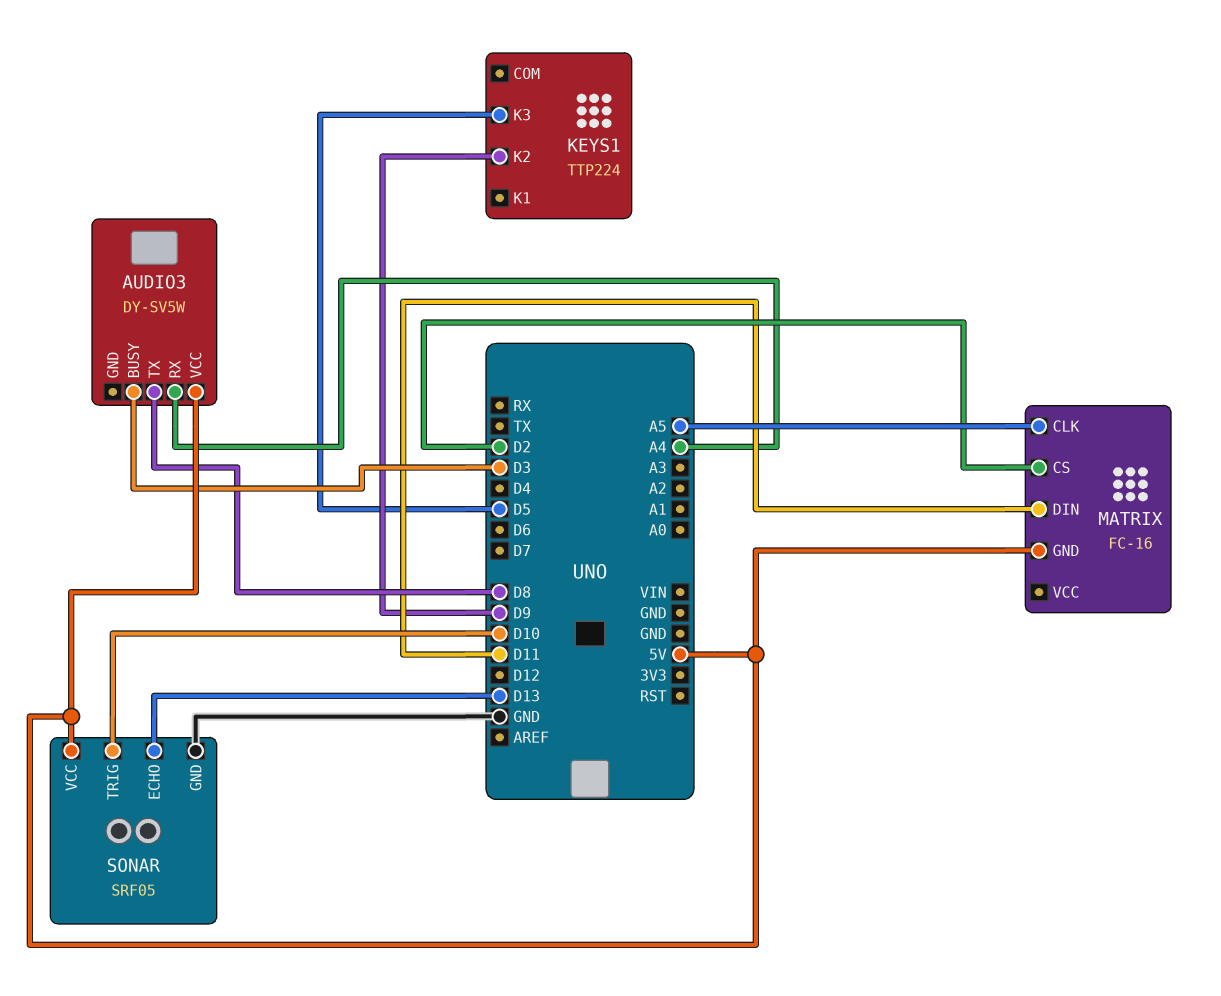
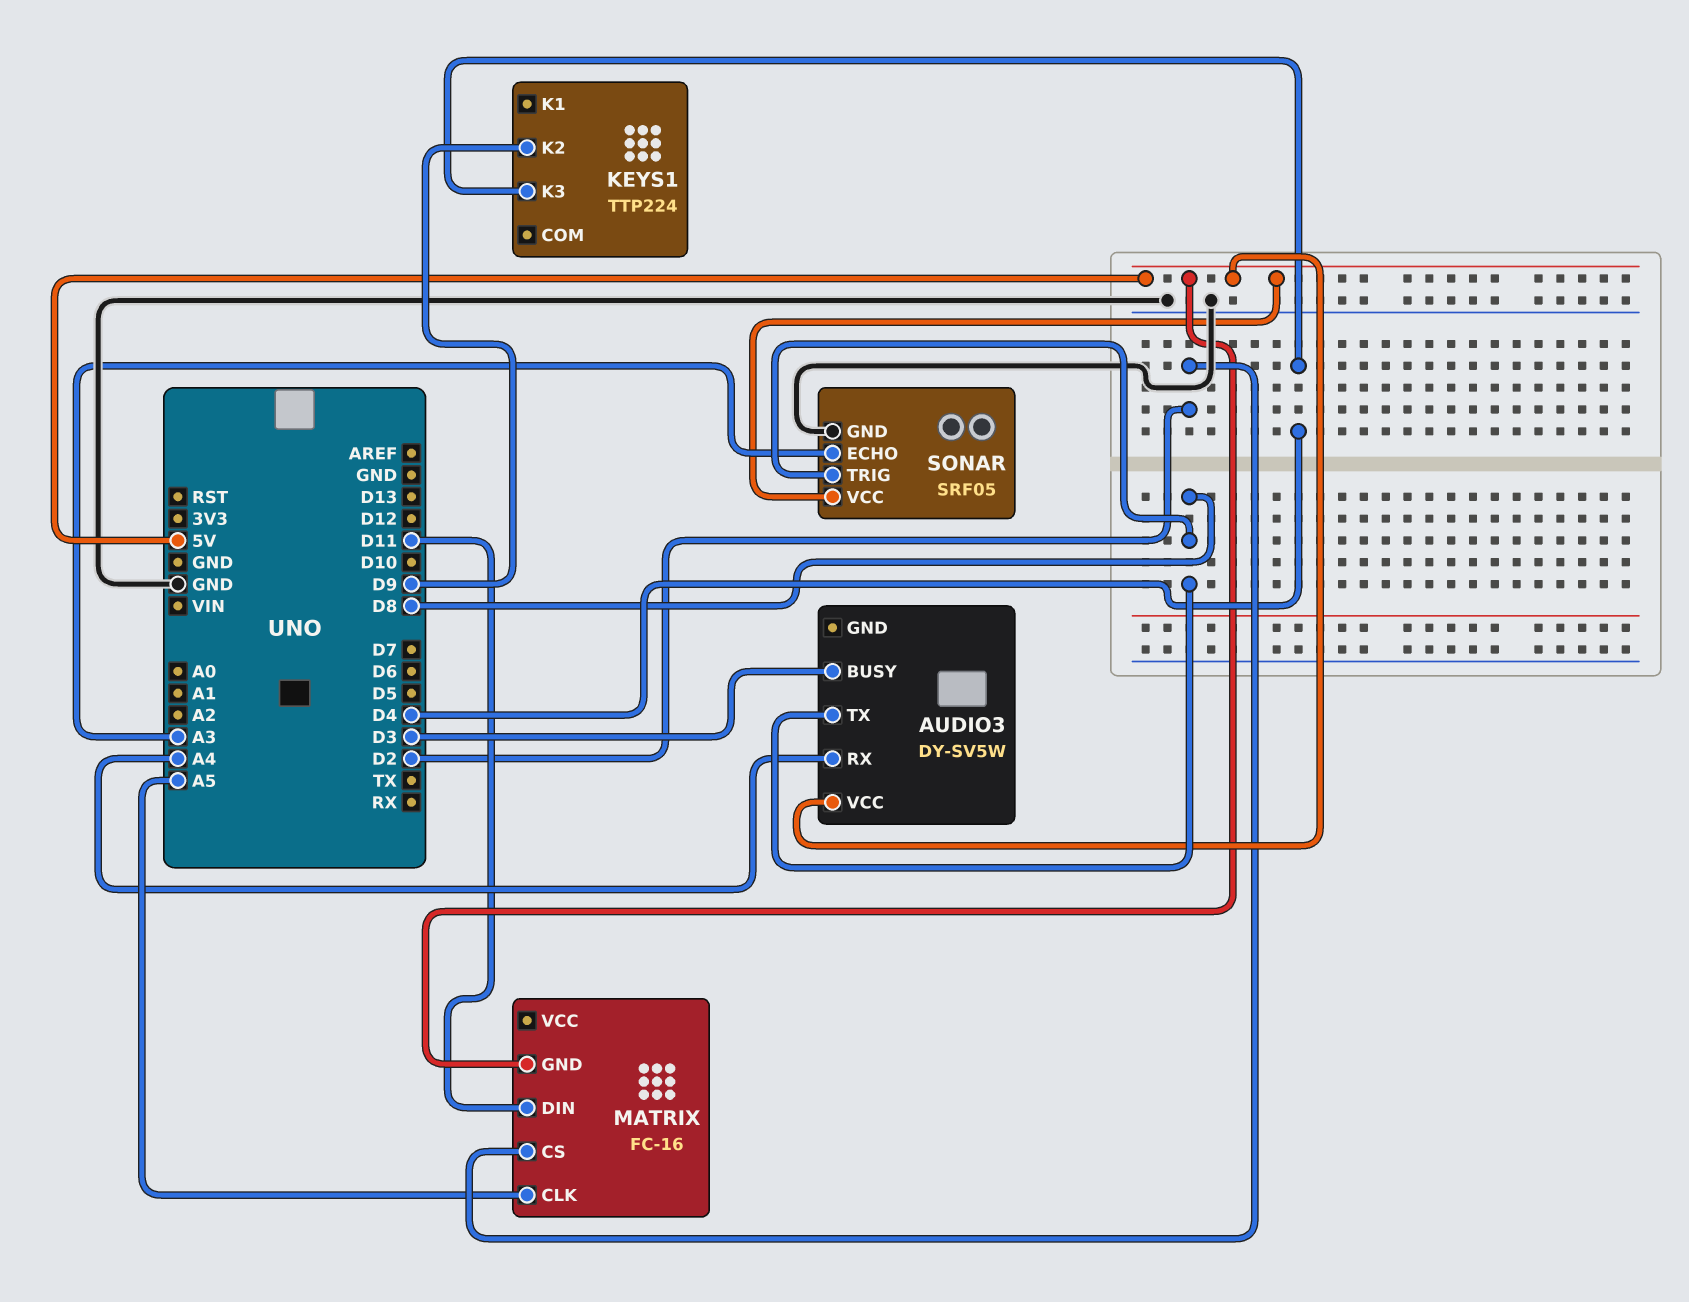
KEYS1 pin K3: D5 -> D4
SONAR pin ECHO: D13 -> A3
SONAR pin TRIG: D10 -> D8

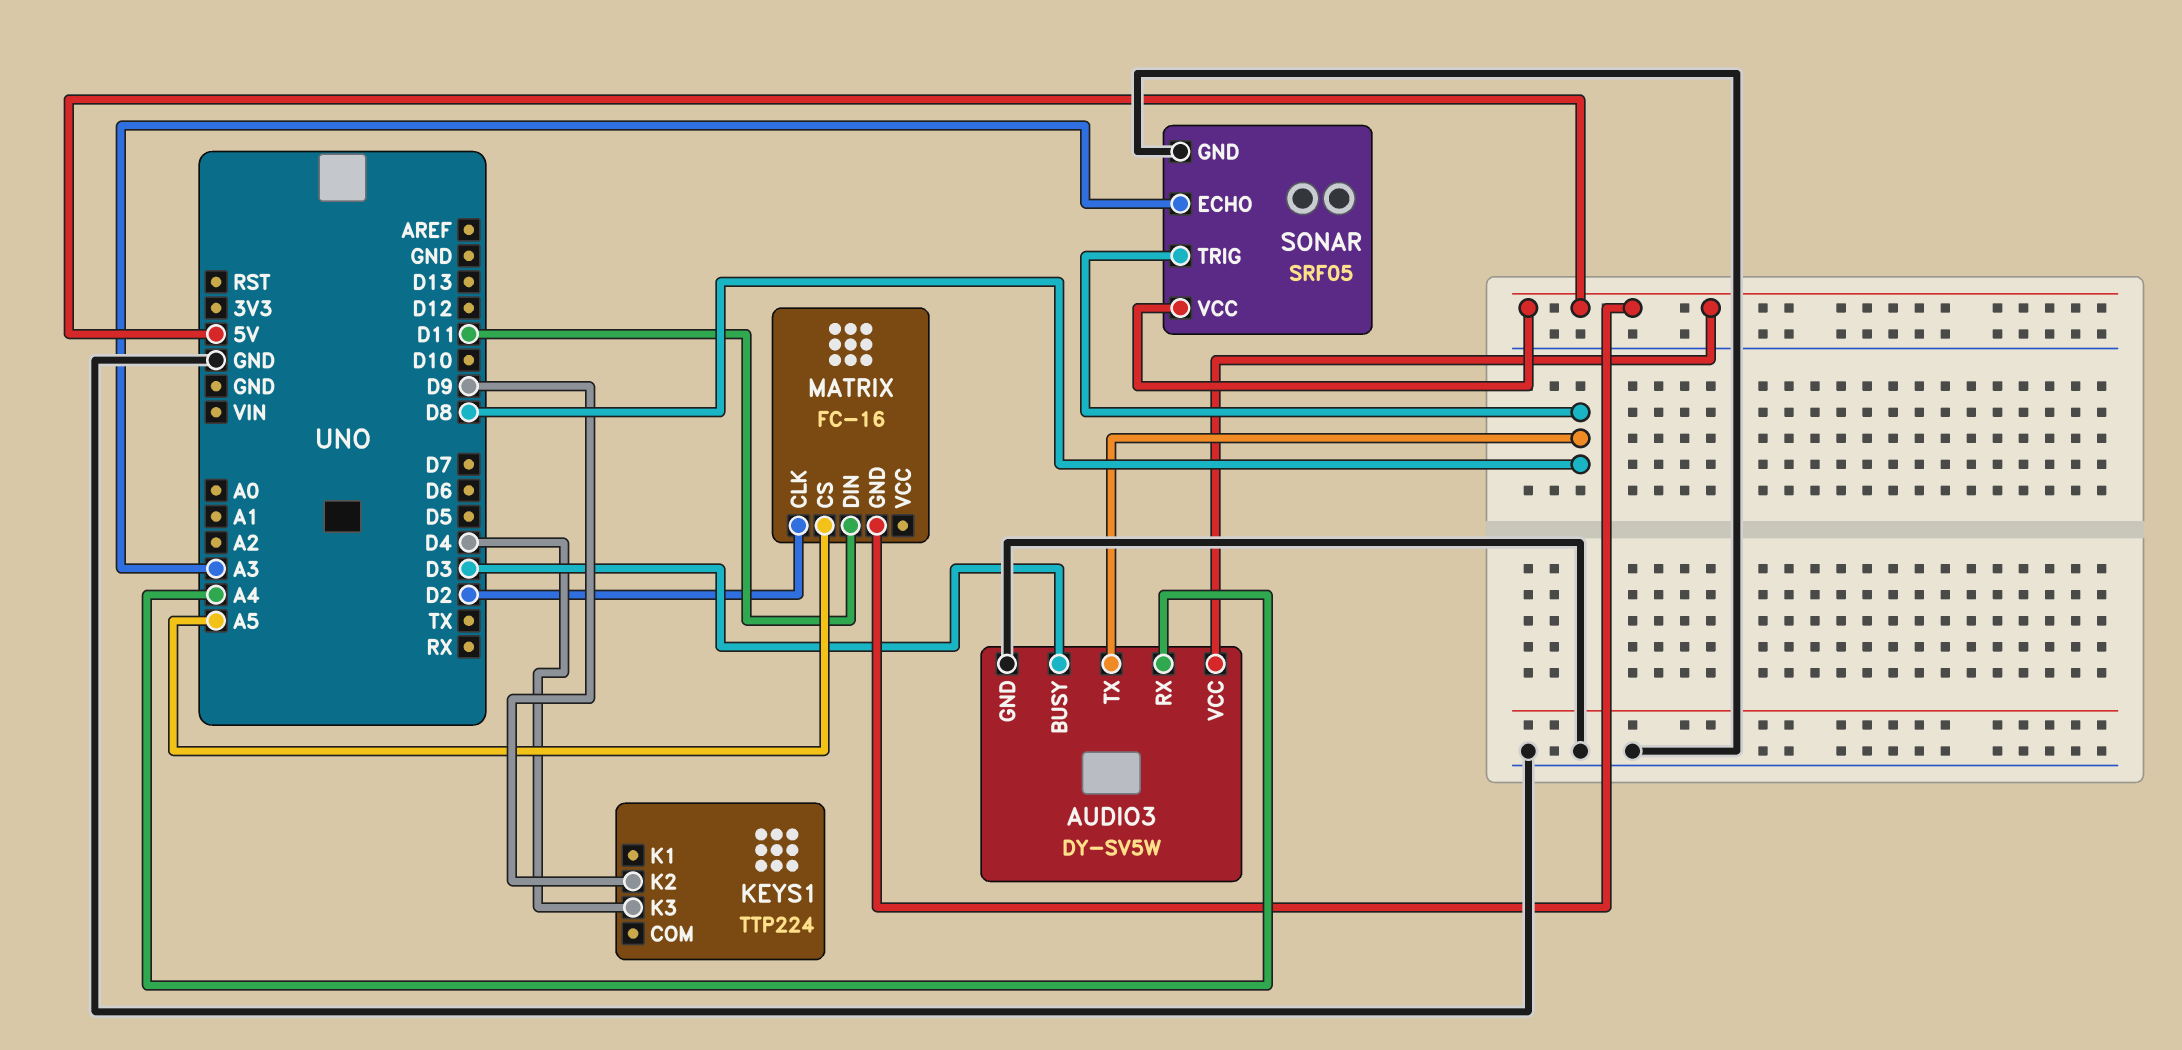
AUDIO3 pin GND: none -> GND
MATRIX pin CLK: A5 -> D2
MATRIX pin CS: D2 -> A5

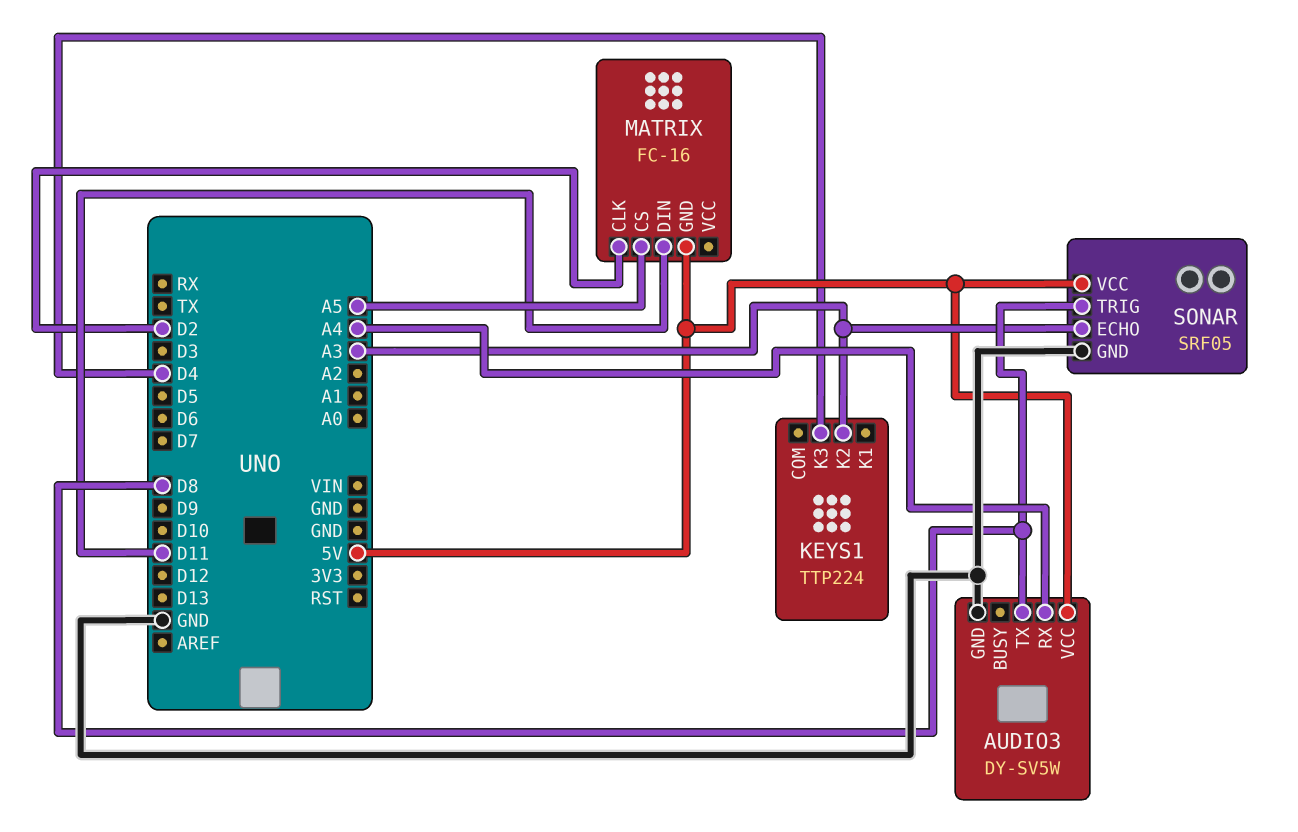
AUDIO3 pin BUSY: D3 -> none
KEYS1 pin K2: D9 -> A3

